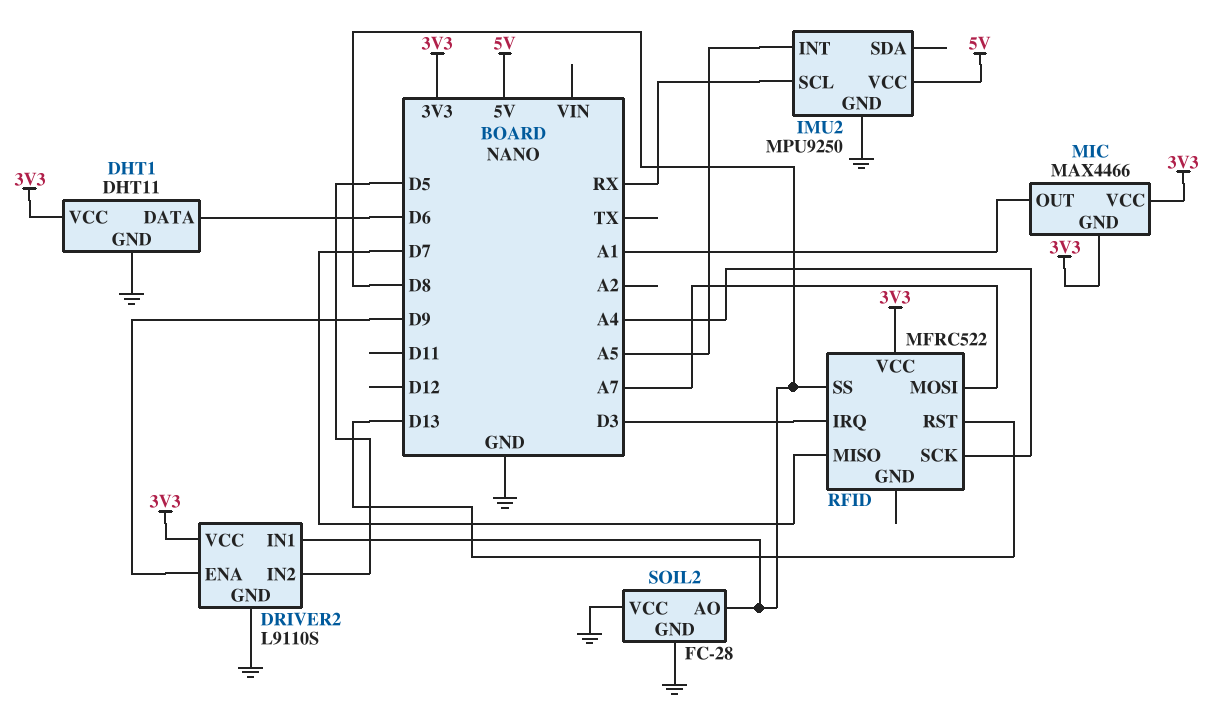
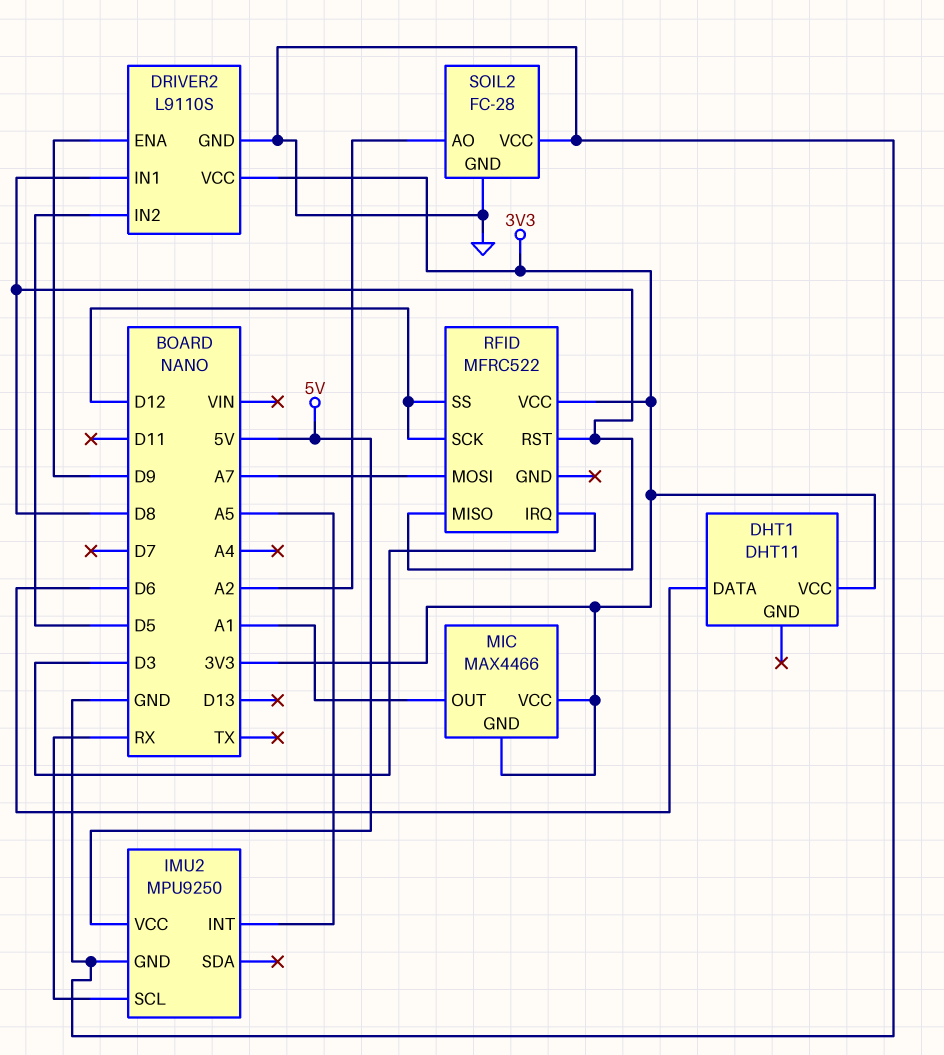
DHT1 pin GND: GND -> none
RFID pin MISO: D7 -> D8
RFID pin RST: D13 -> D8
RFID pin SCK: A4 -> D12
RFID pin SS: D8 -> D12
SOIL2 pin AO: D8 -> A2

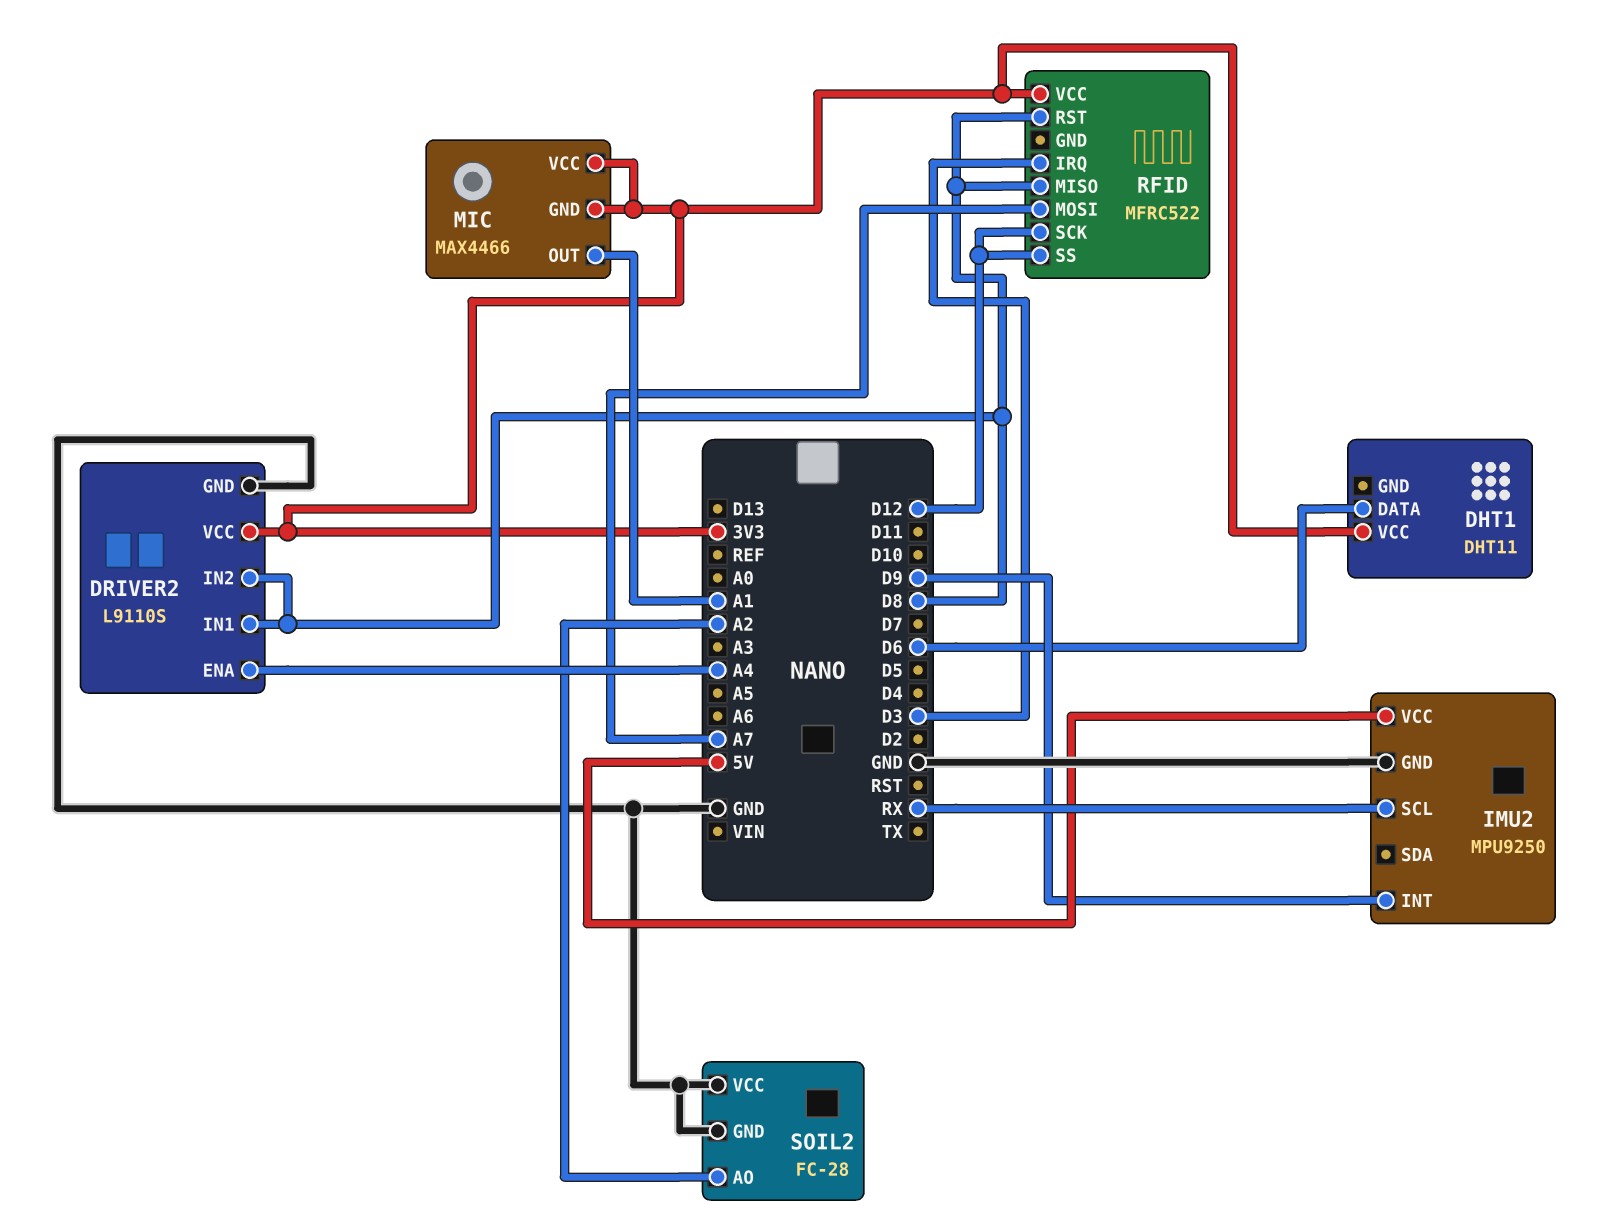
DRIVER2 pin ENA: D9 -> A4
DRIVER2 pin IN2: D5 -> D8
IMU2 pin INT: A5 -> D9

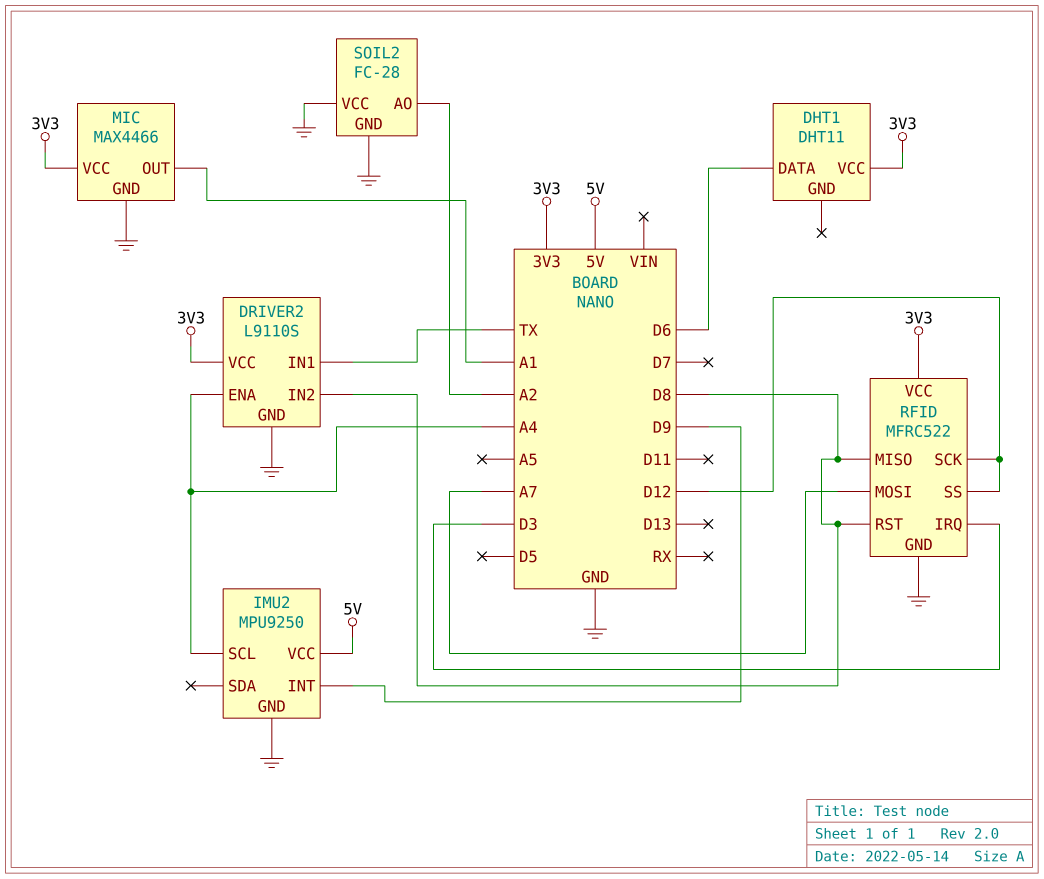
DRIVER2 pin IN1: D8 -> TX
IMU2 pin SCL: RX -> A4
MIC pin GND: 3V3 -> GND
RFID pin GND: none -> GND

